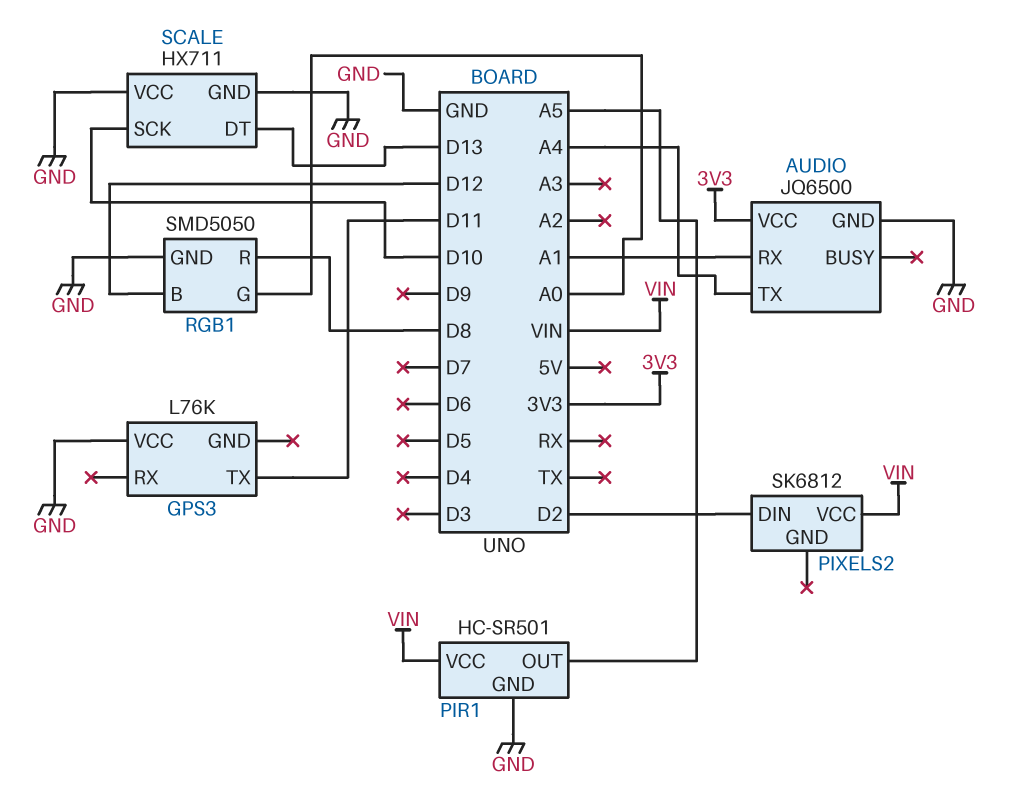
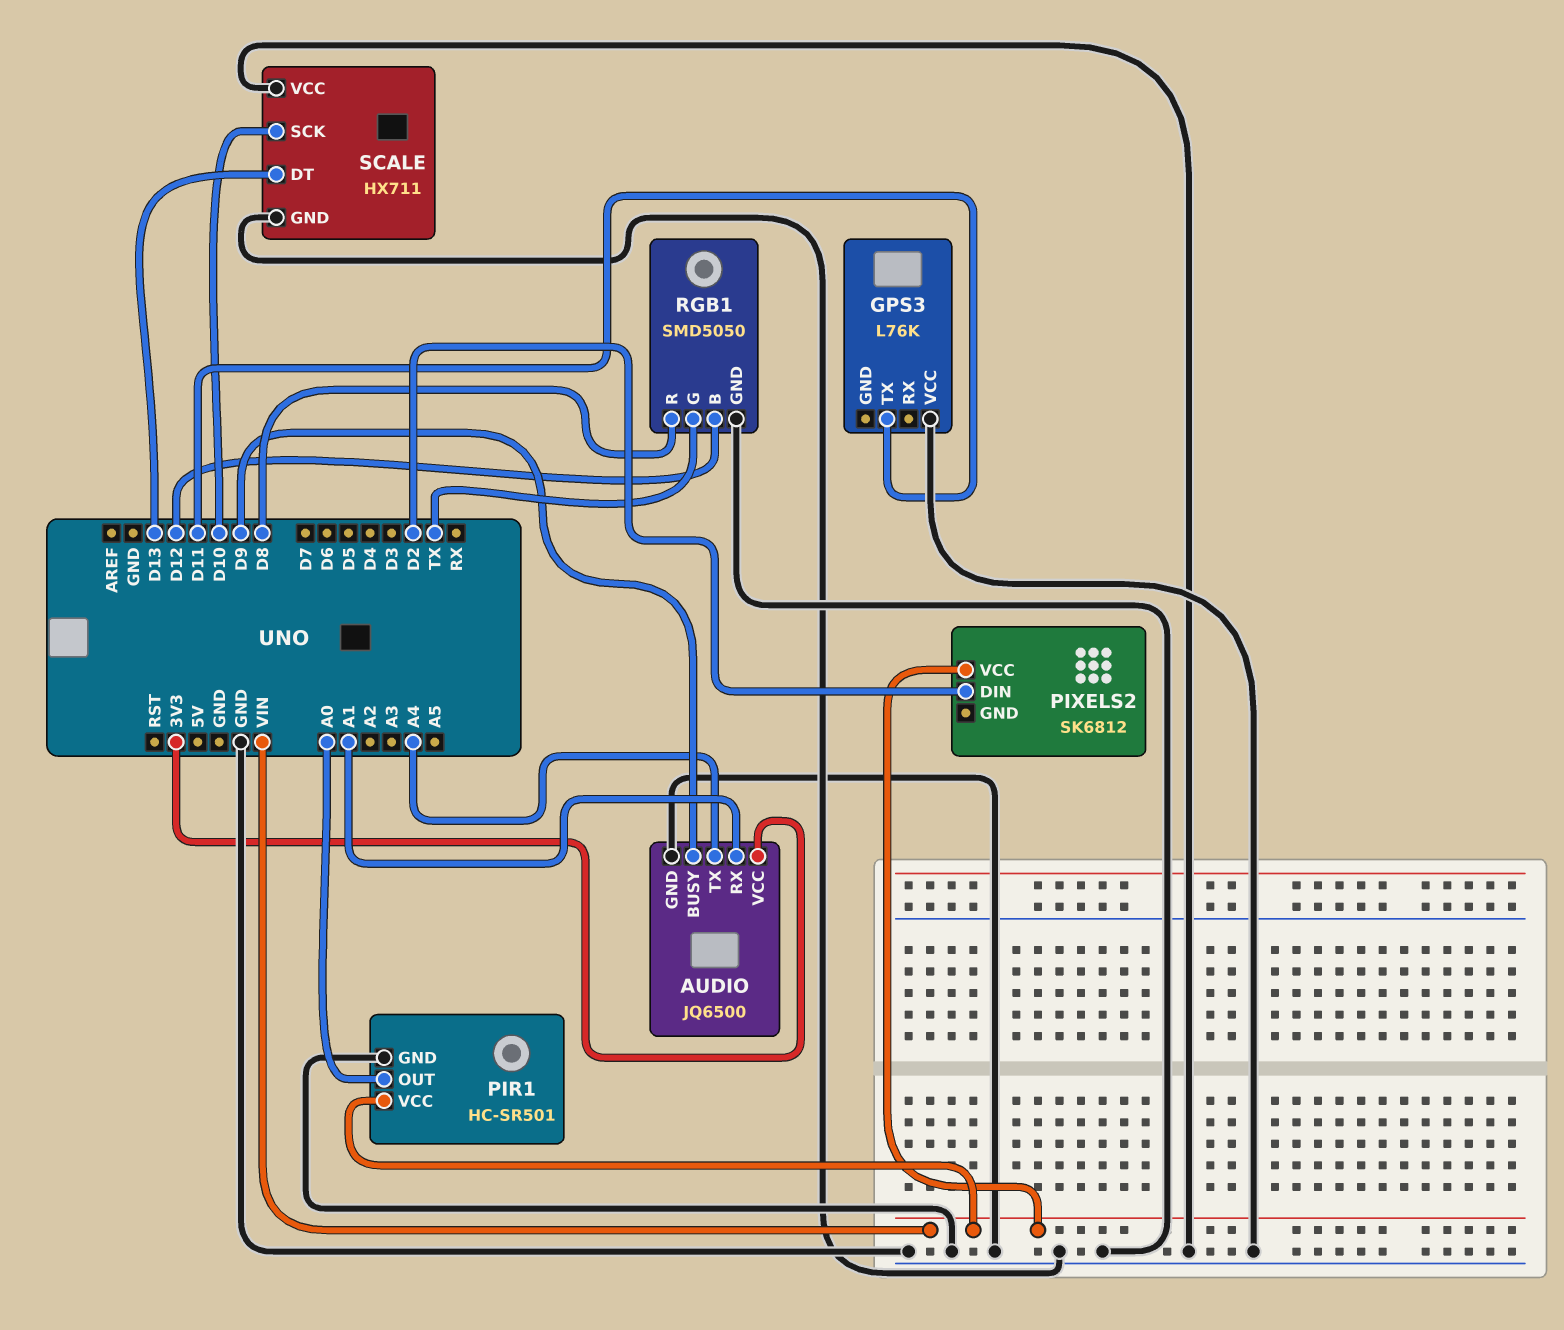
AUDIO pin BUSY: none -> D9
PIR1 pin OUT: A5 -> A0
RGB1 pin G: A0 -> TX

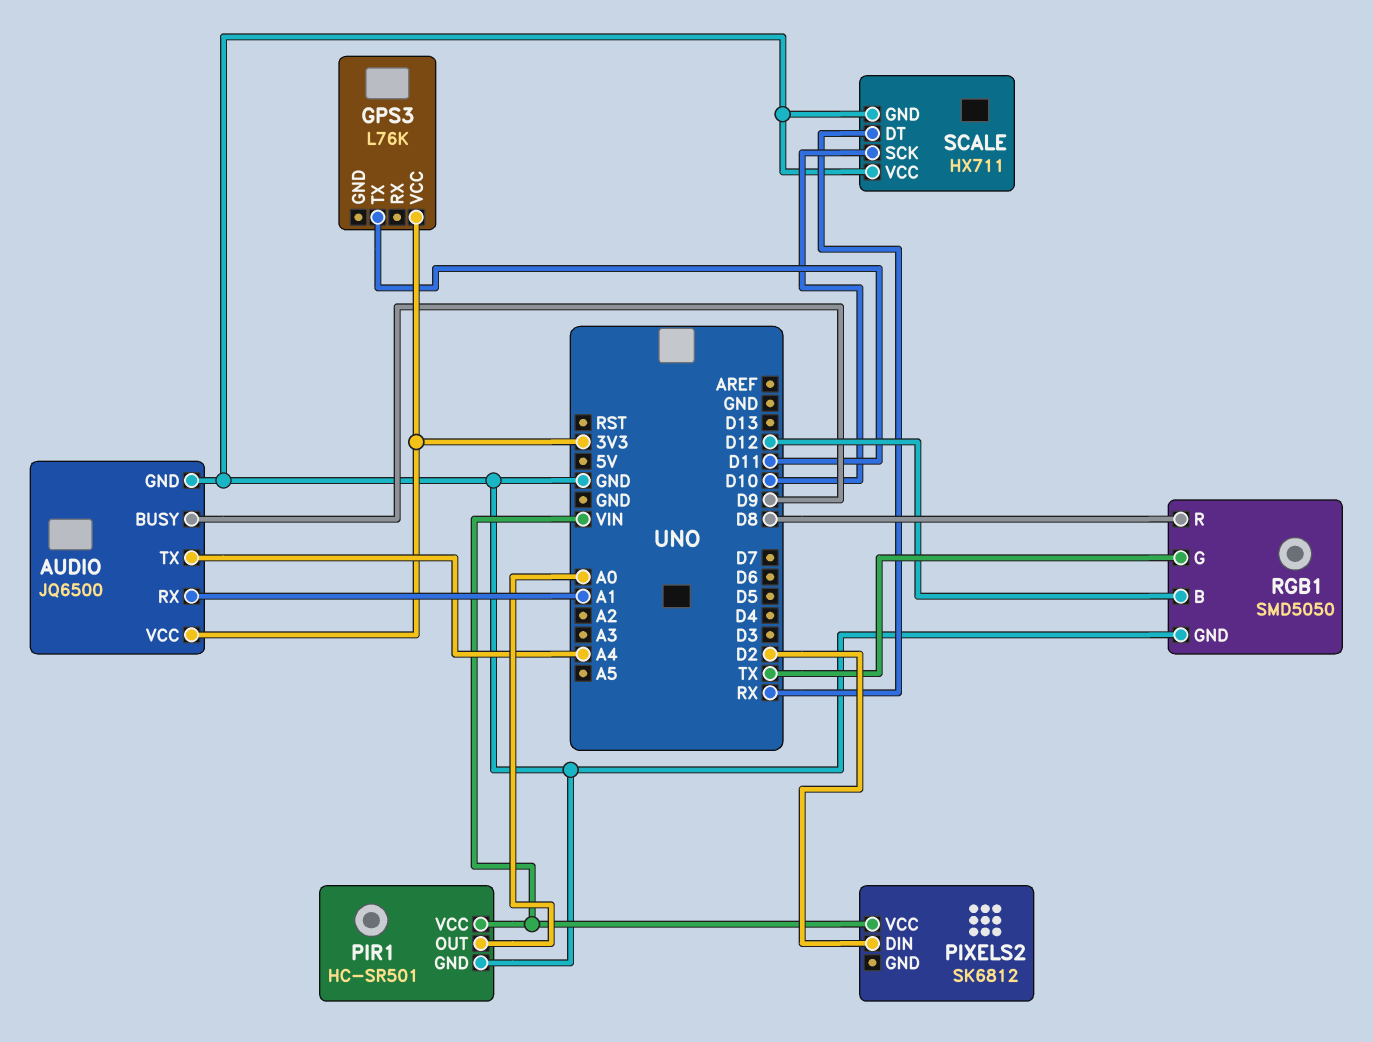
GPS3 pin VCC: GND -> 3V3
SCALE pin DT: D13 -> RX

